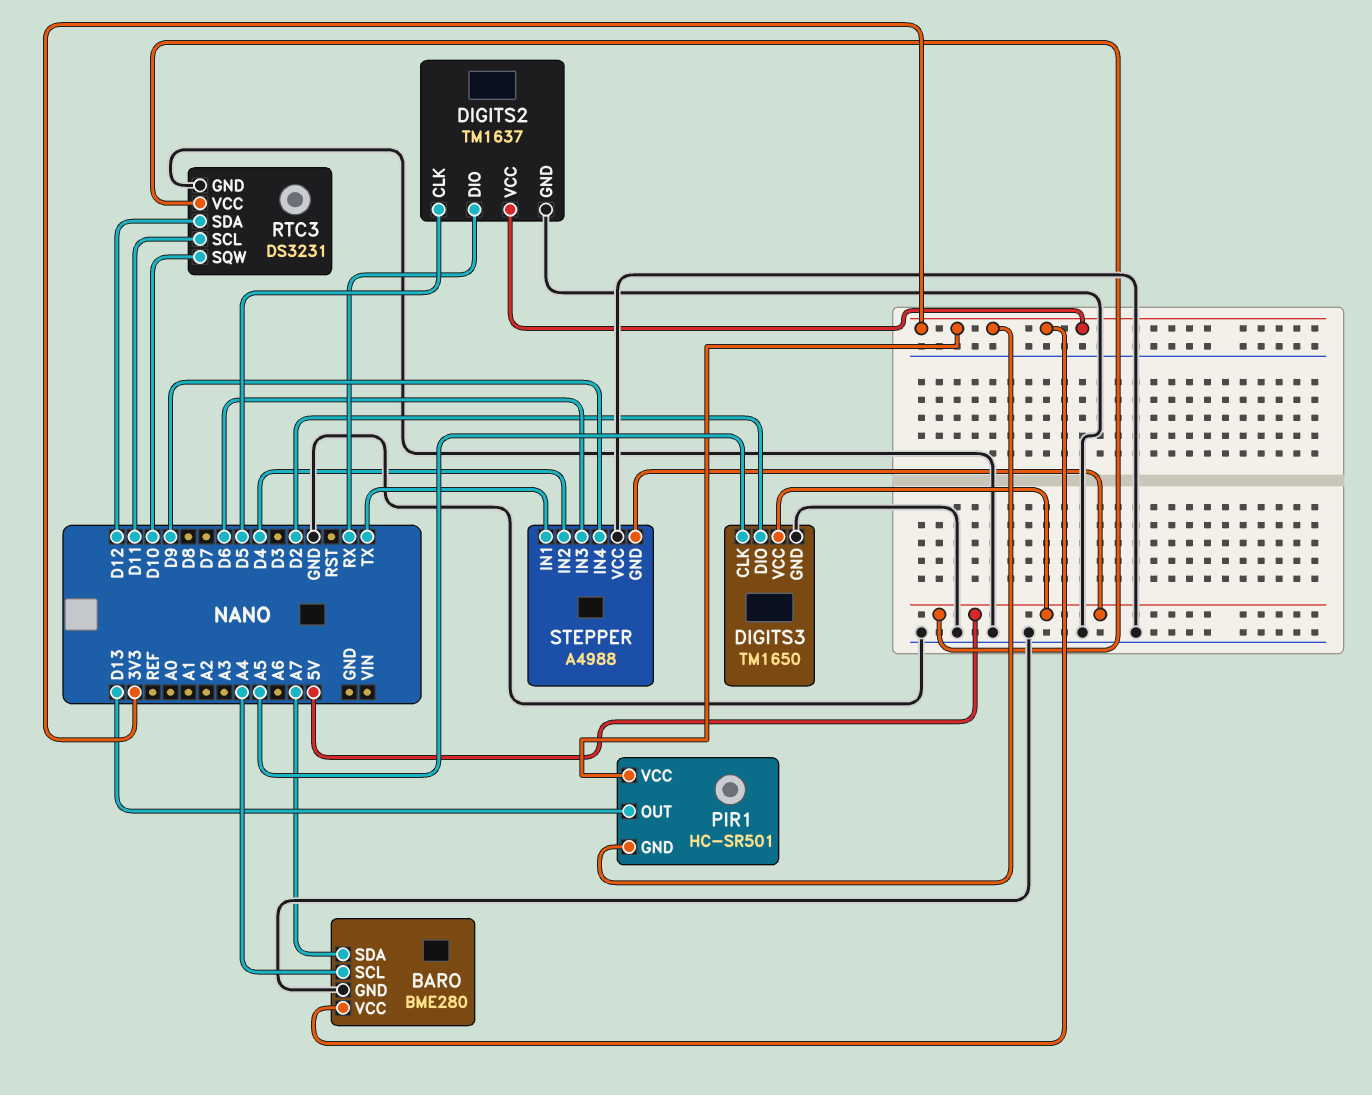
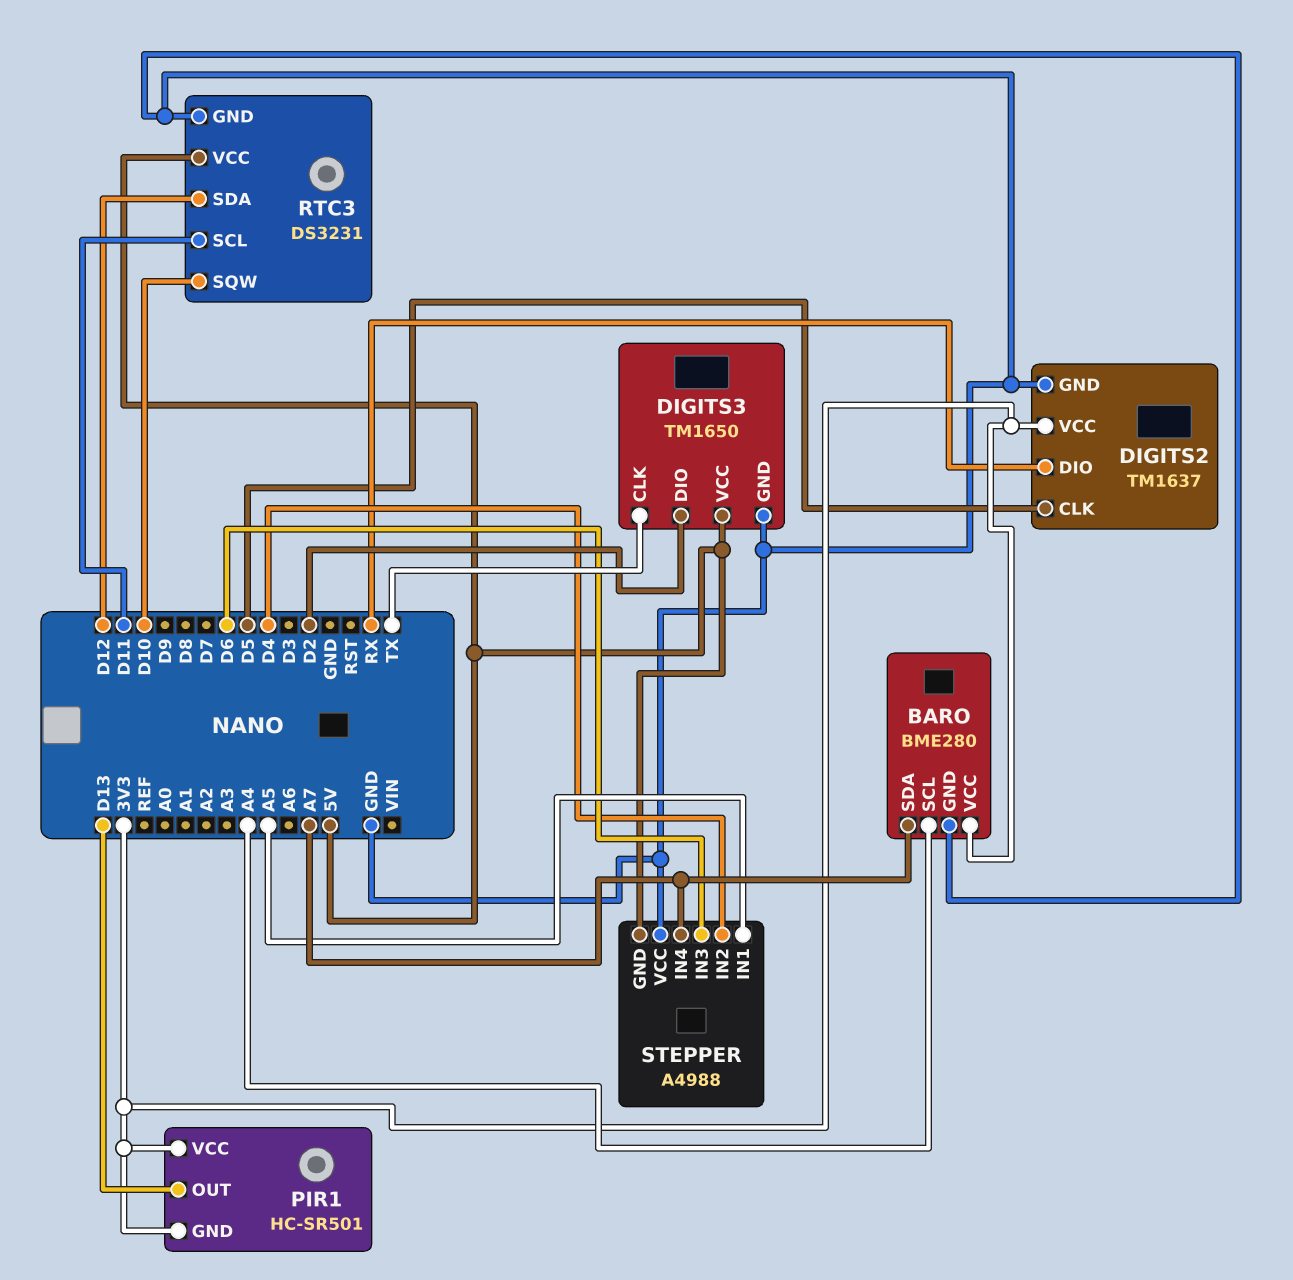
DIGITS3 pin CLK: A5 -> TX
STEPPER pin IN1: TX -> A5
STEPPER pin IN4: D9 -> A7

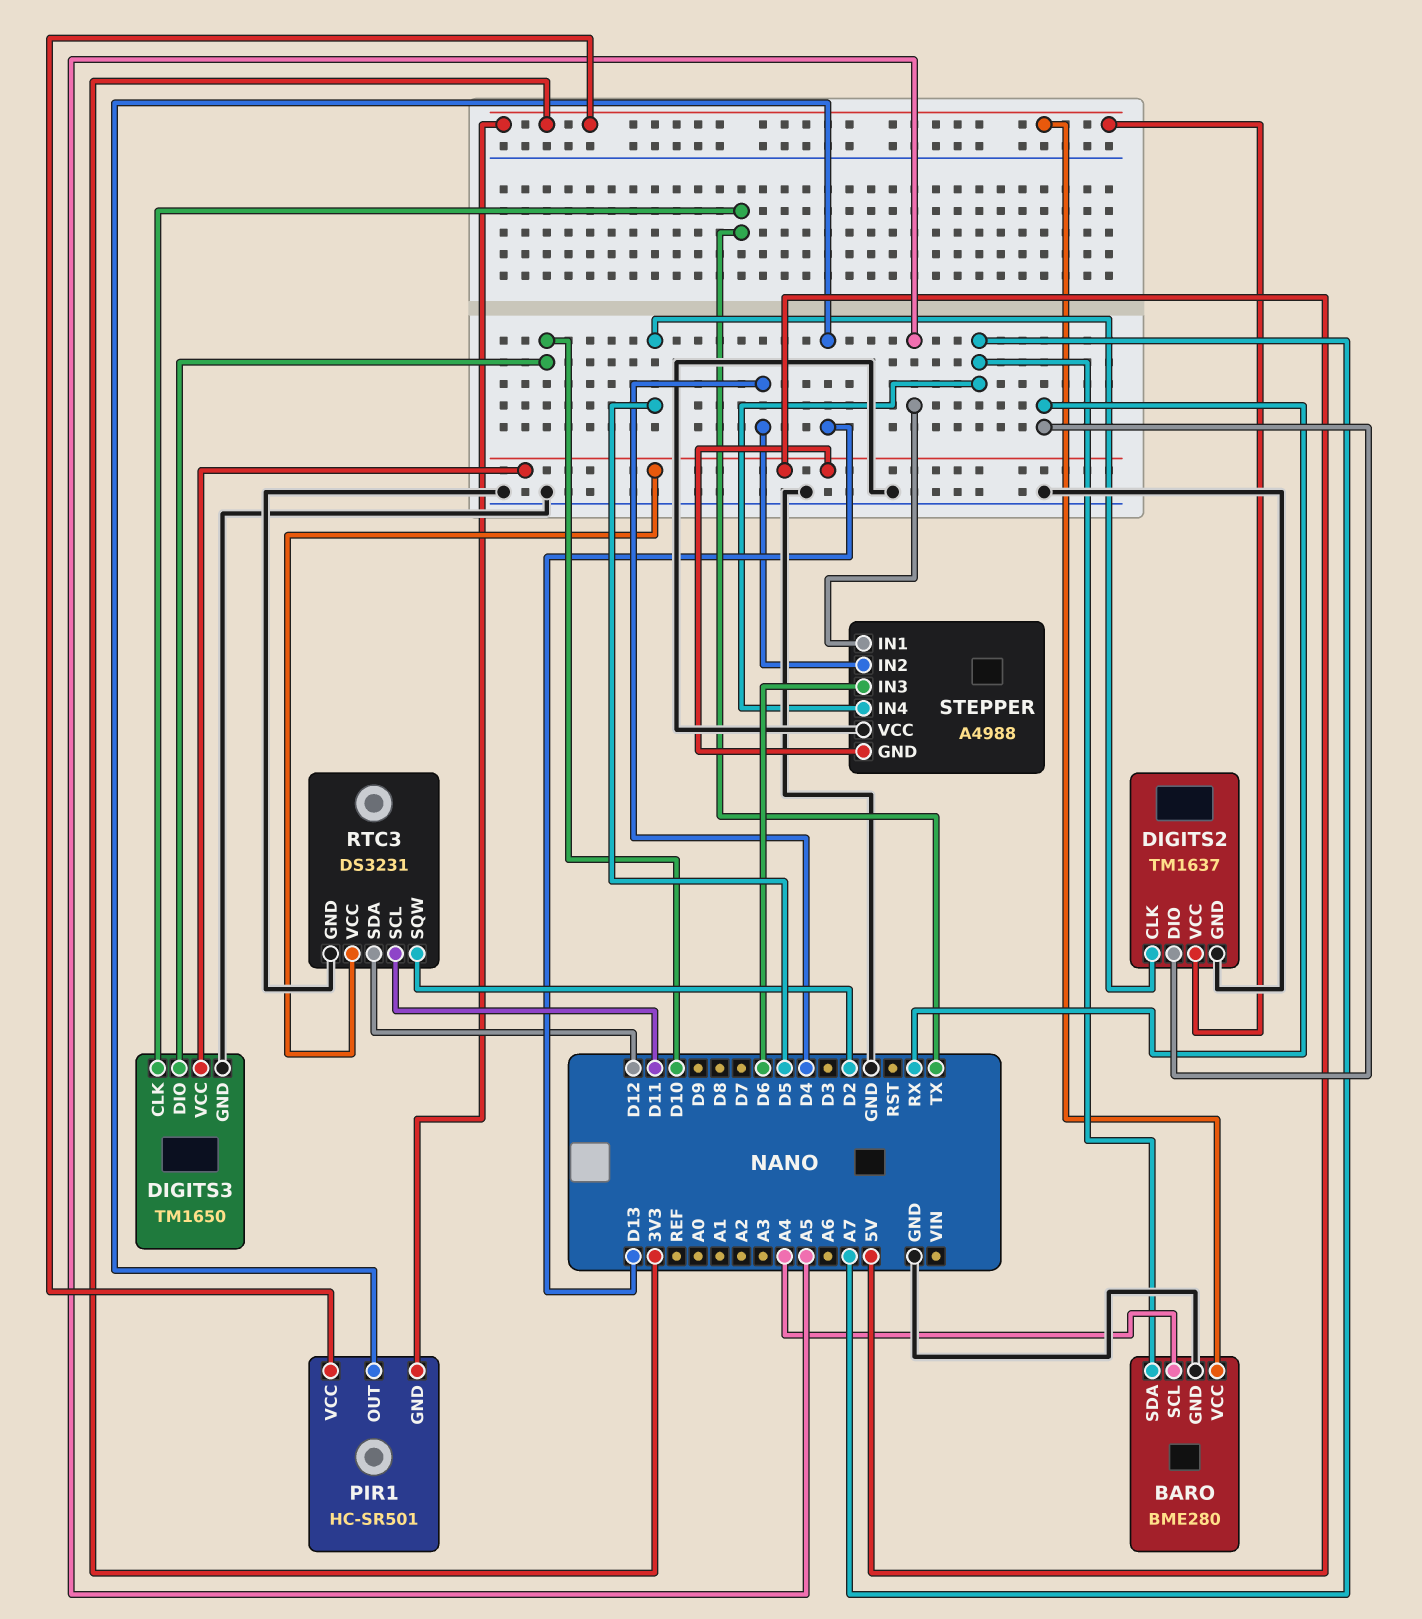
DIGITS3 pin DIO: D2 -> D10
RTC3 pin SQW: D10 -> D2

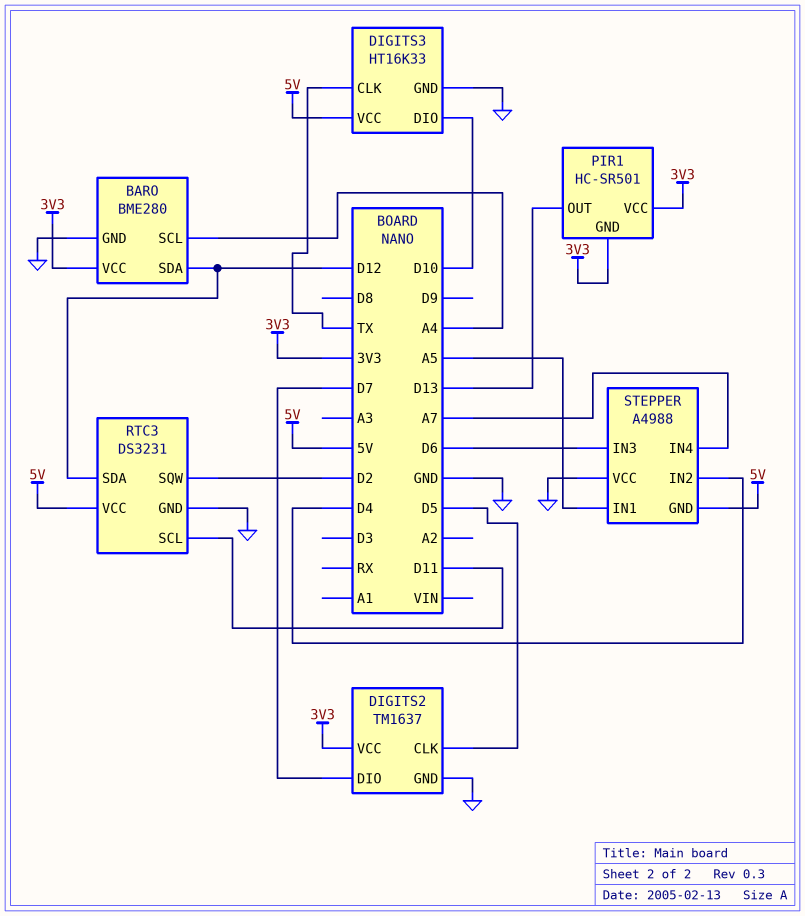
BARO pin SDA: A7 -> D12
DIGITS2 pin DIO: RX -> D7
DIGITS3: TM1650 -> HT16K33

